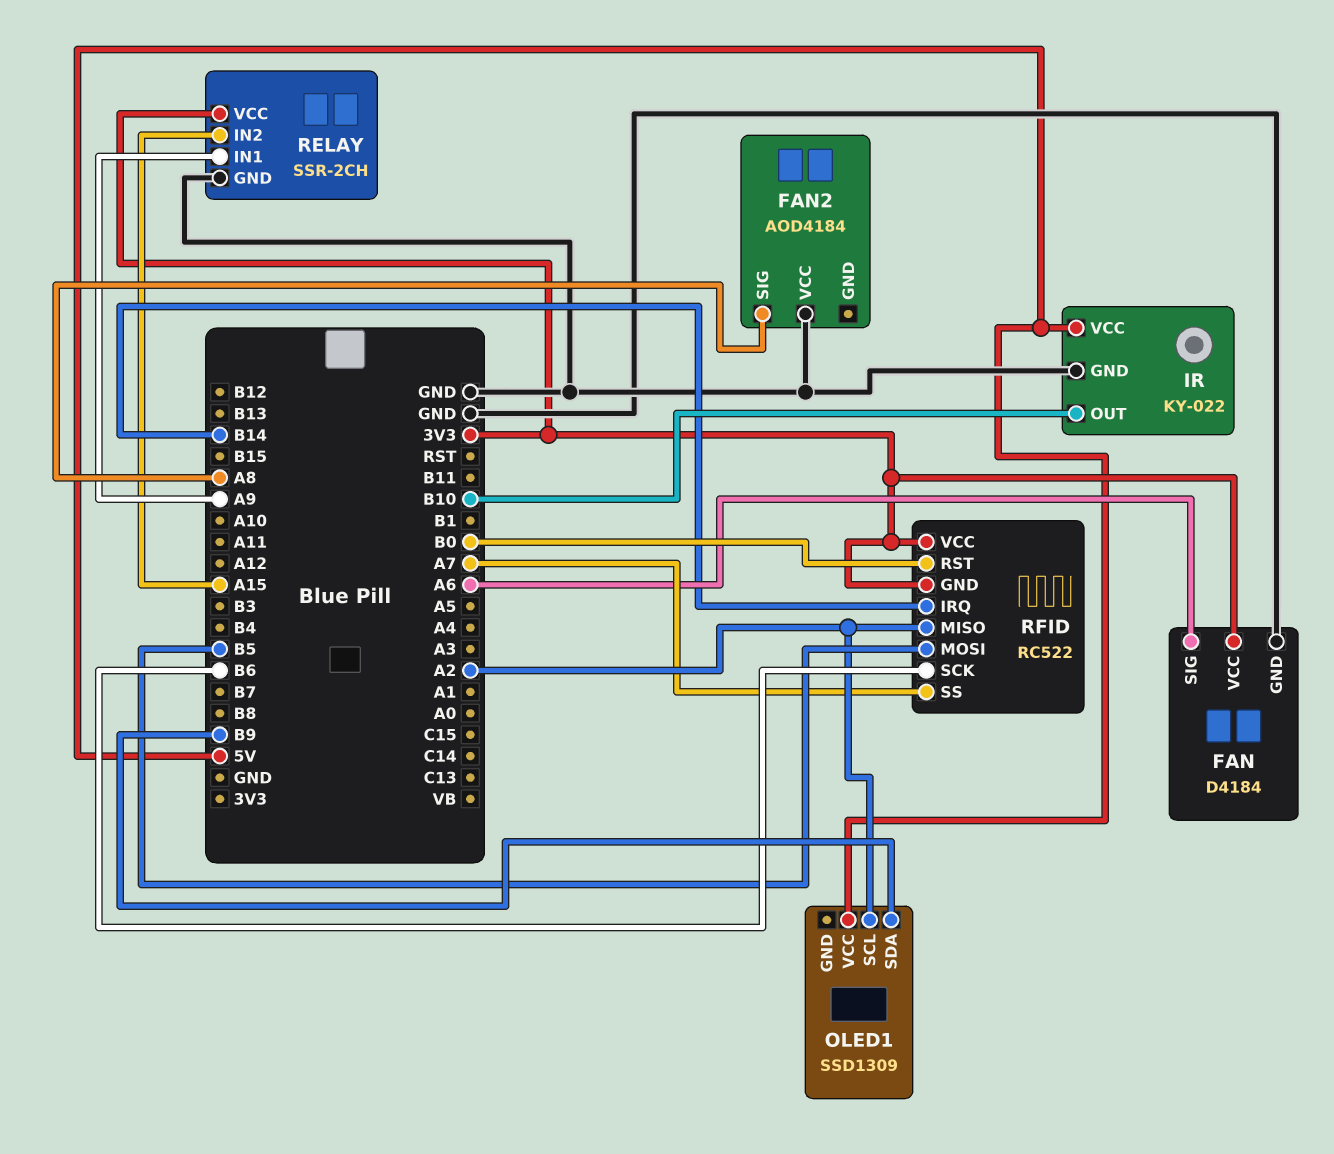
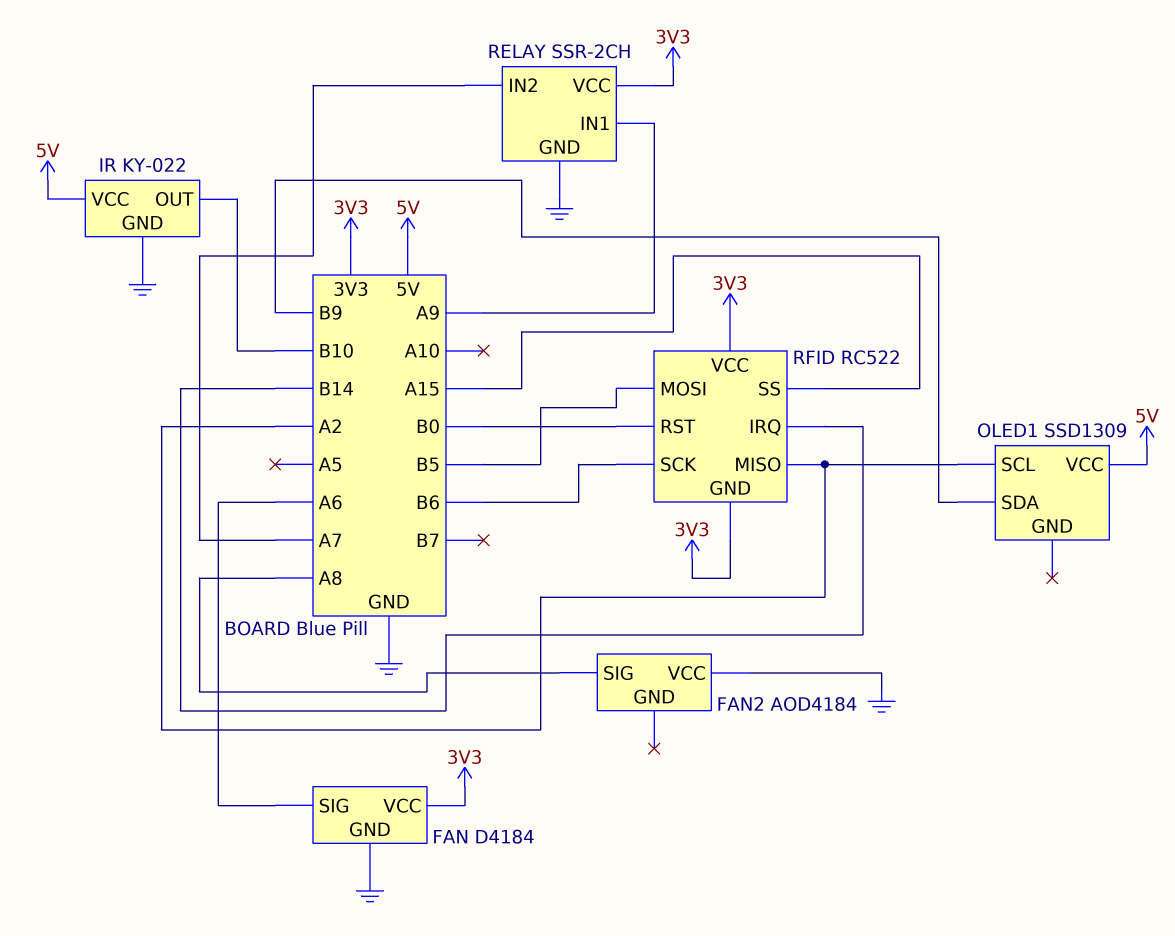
RELAY pin IN2: A15 -> A7
RFID pin SS: A7 -> A15

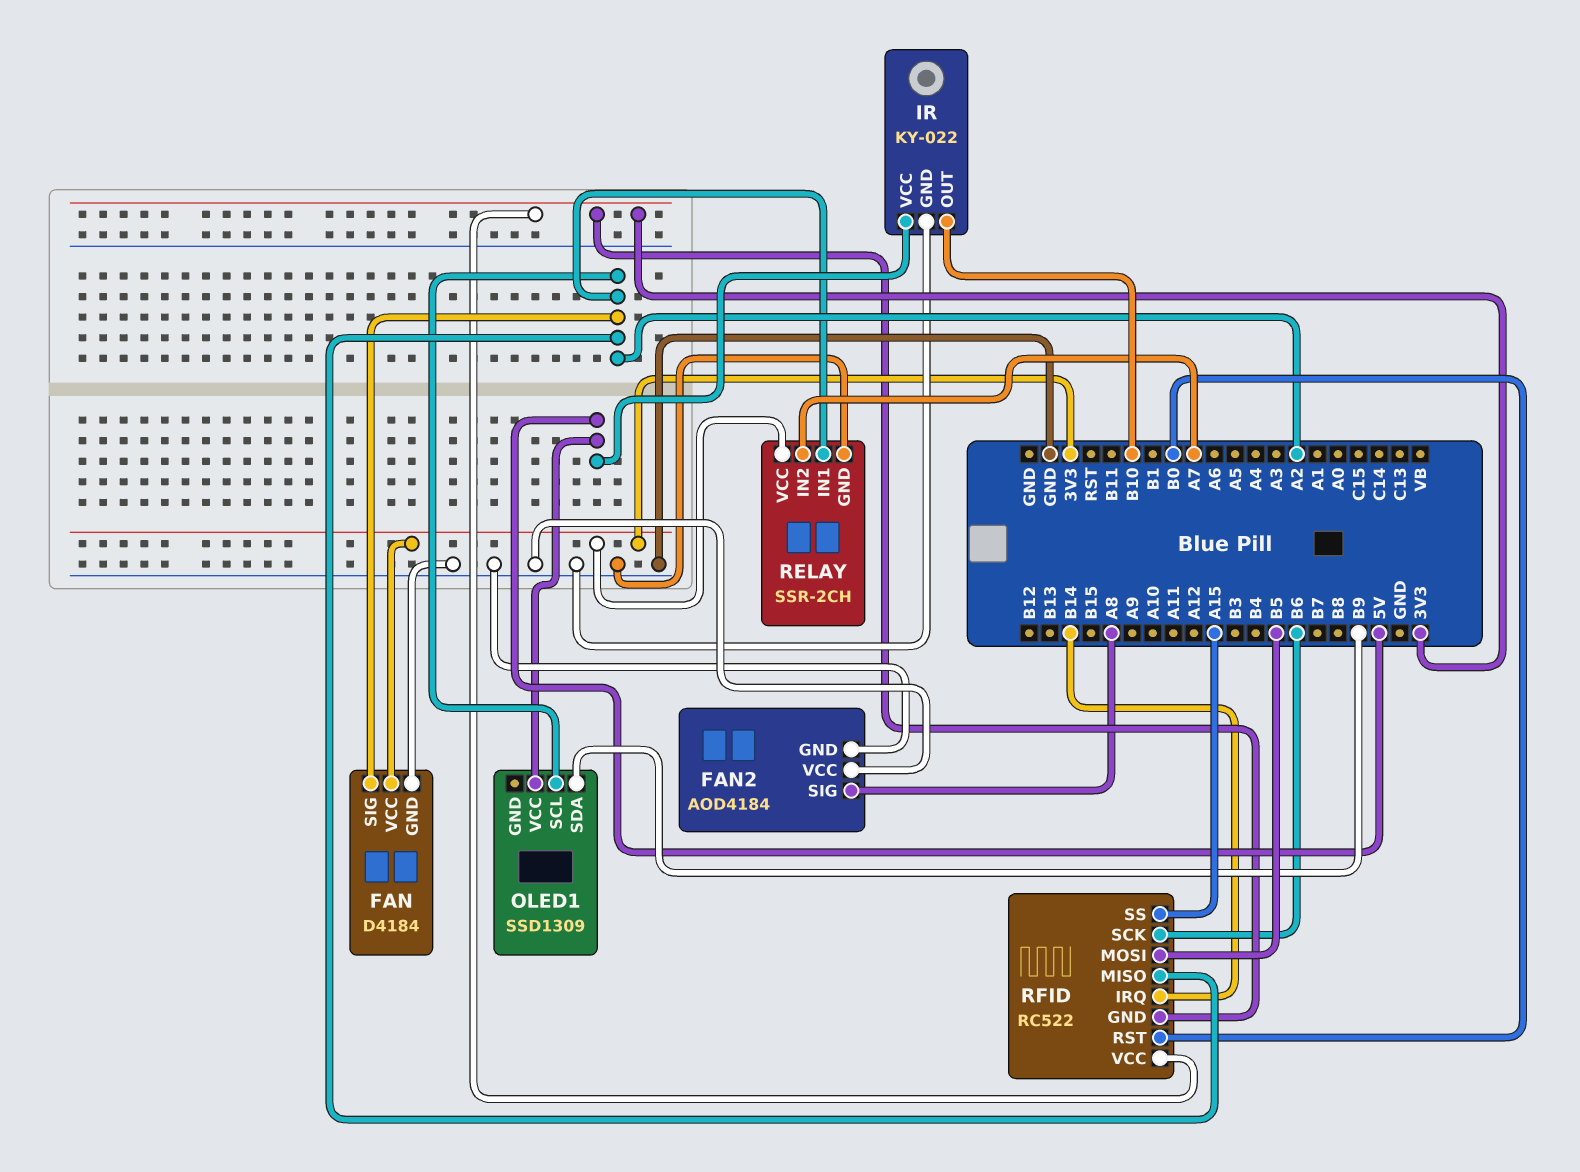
FAN pin SIG: A6 -> A2
FAN2 pin GND: none -> GND
RELAY pin IN1: A9 -> A2

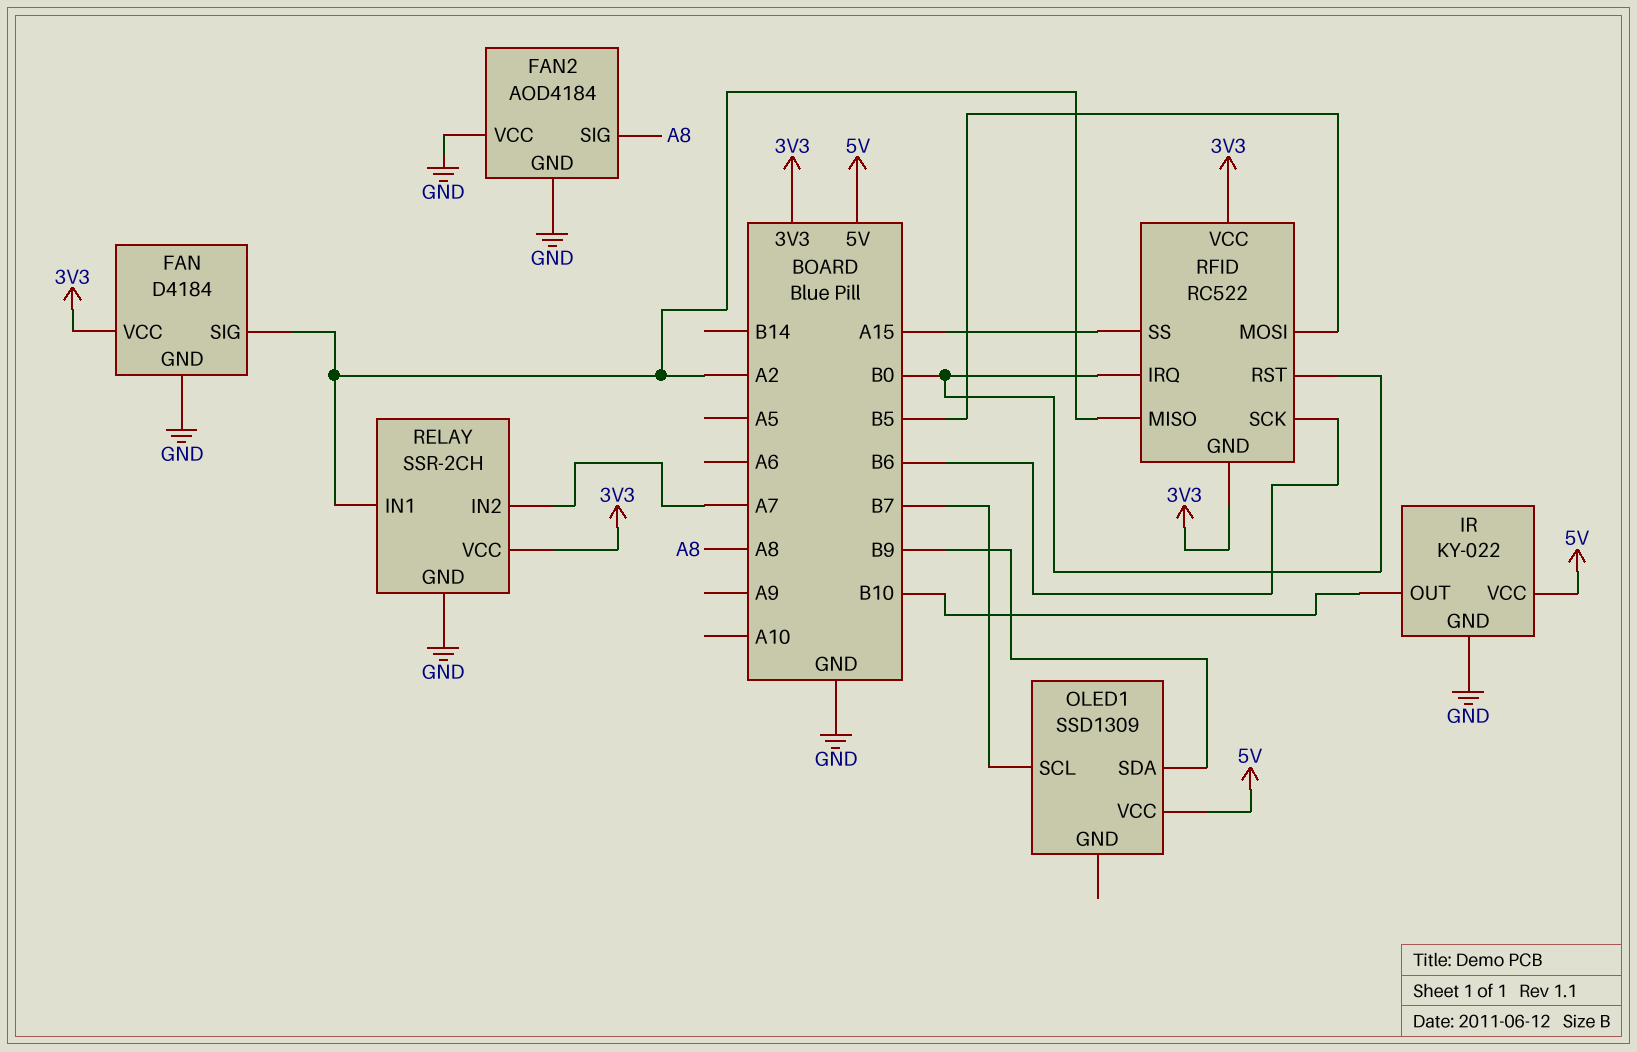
OLED1 pin SCL: A2 -> B7
RFID pin IRQ: B14 -> B0

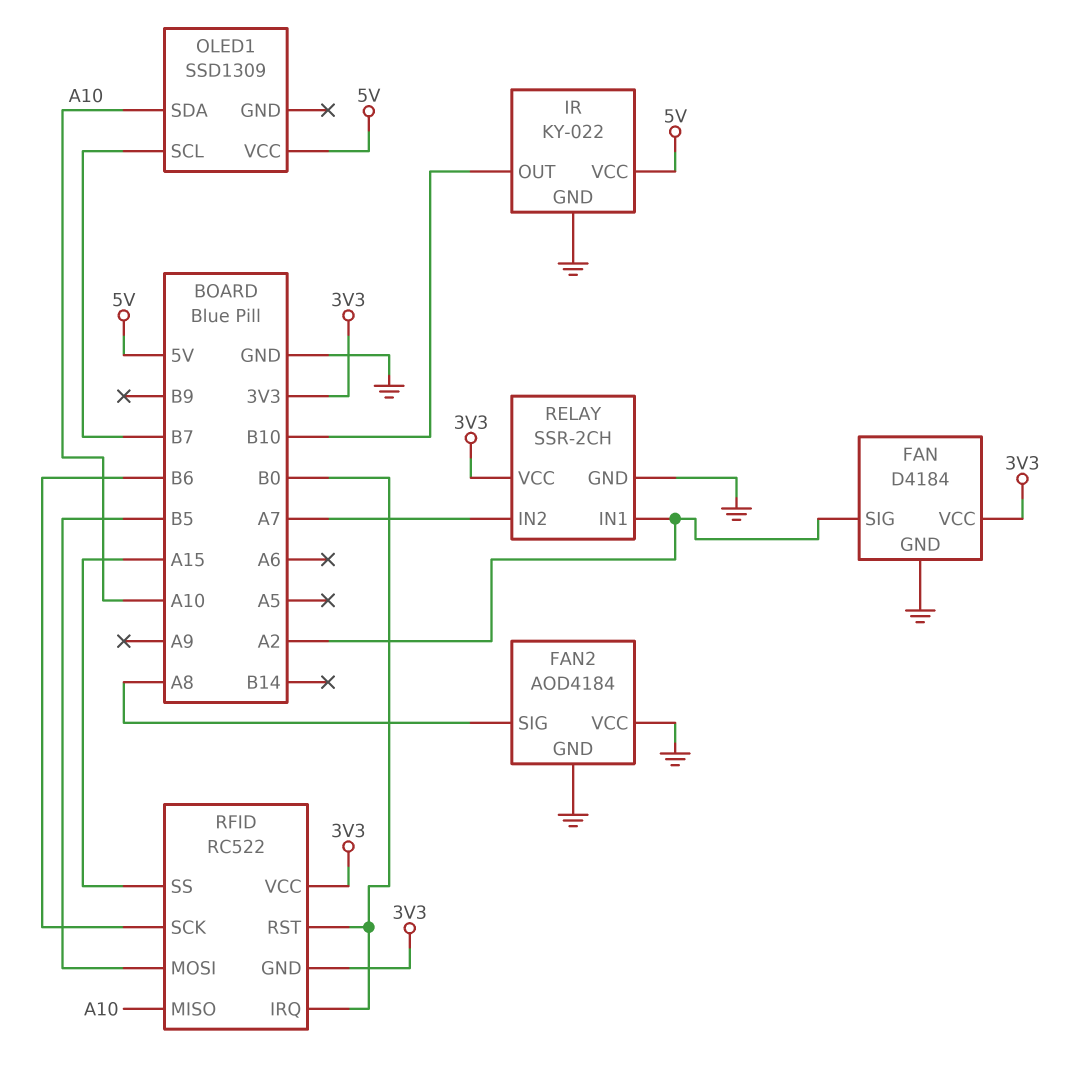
OLED1 pin SDA: B9 -> A10
RFID pin MISO: A2 -> A10

